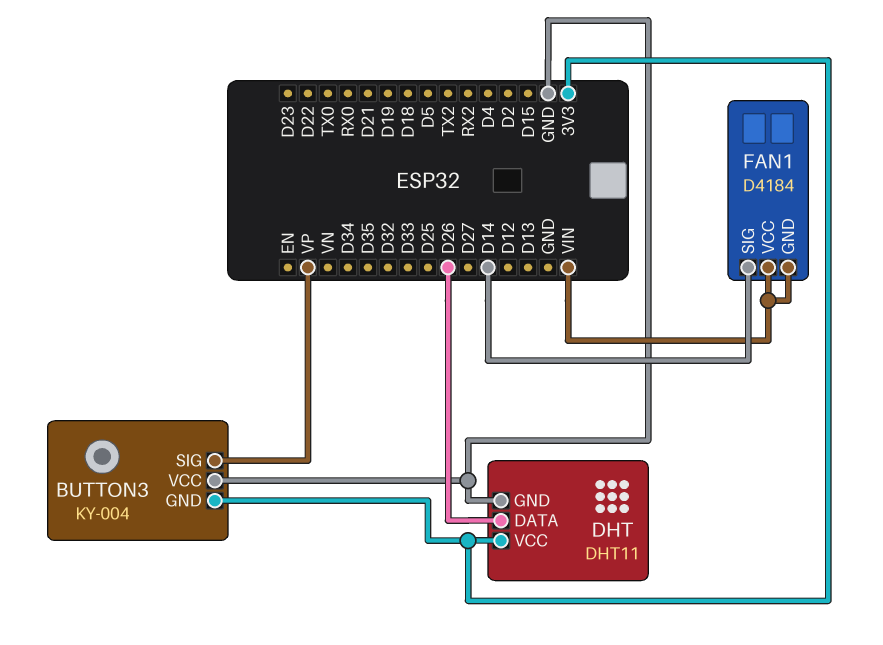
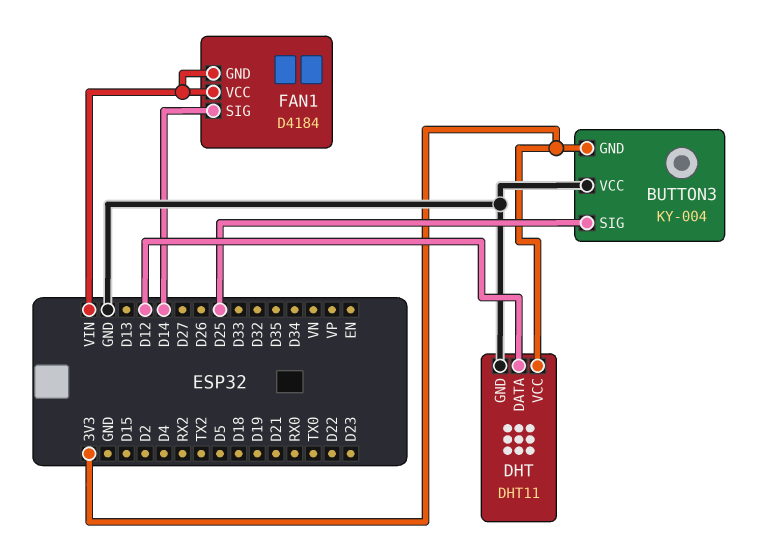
BUTTON3 pin SIG: VP -> D25
DHT pin DATA: D26 -> D12

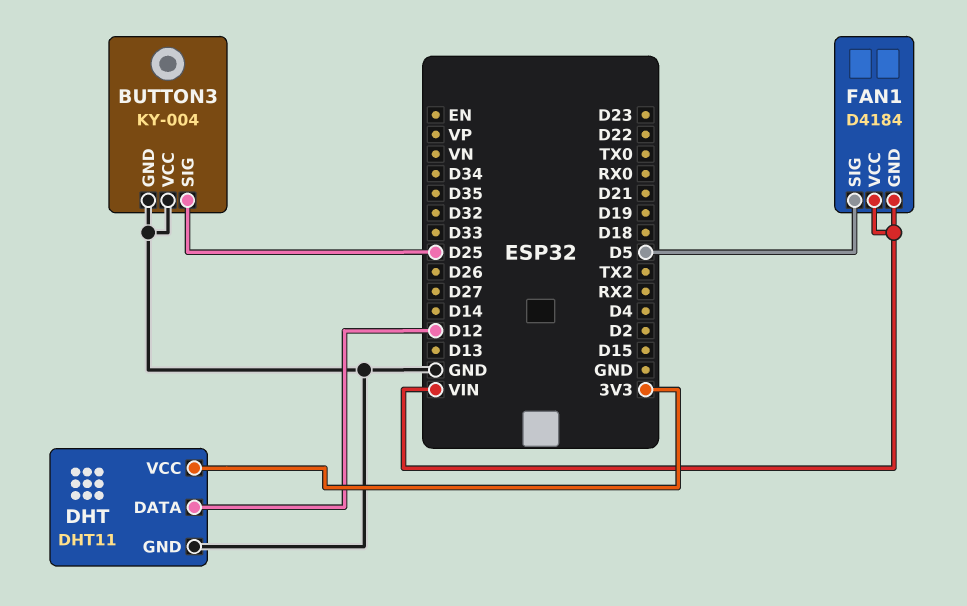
BUTTON3 pin GND: 3V3 -> GND
FAN1 pin SIG: D14 -> D5

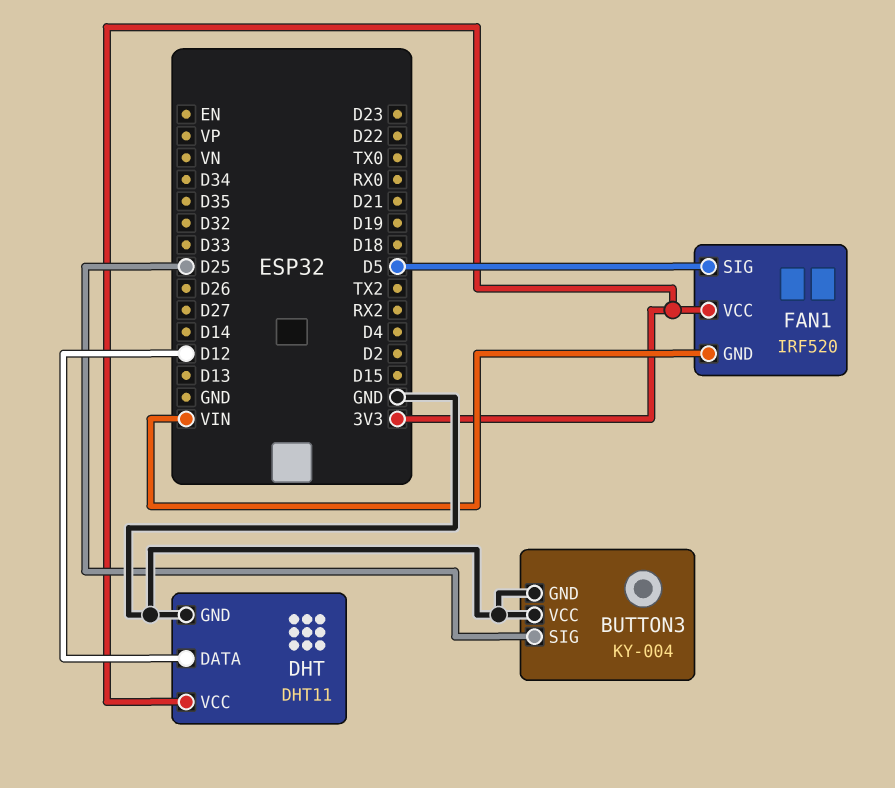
FAN1: D4184 -> IRF520
FAN1 pin VCC: VIN -> 3V3

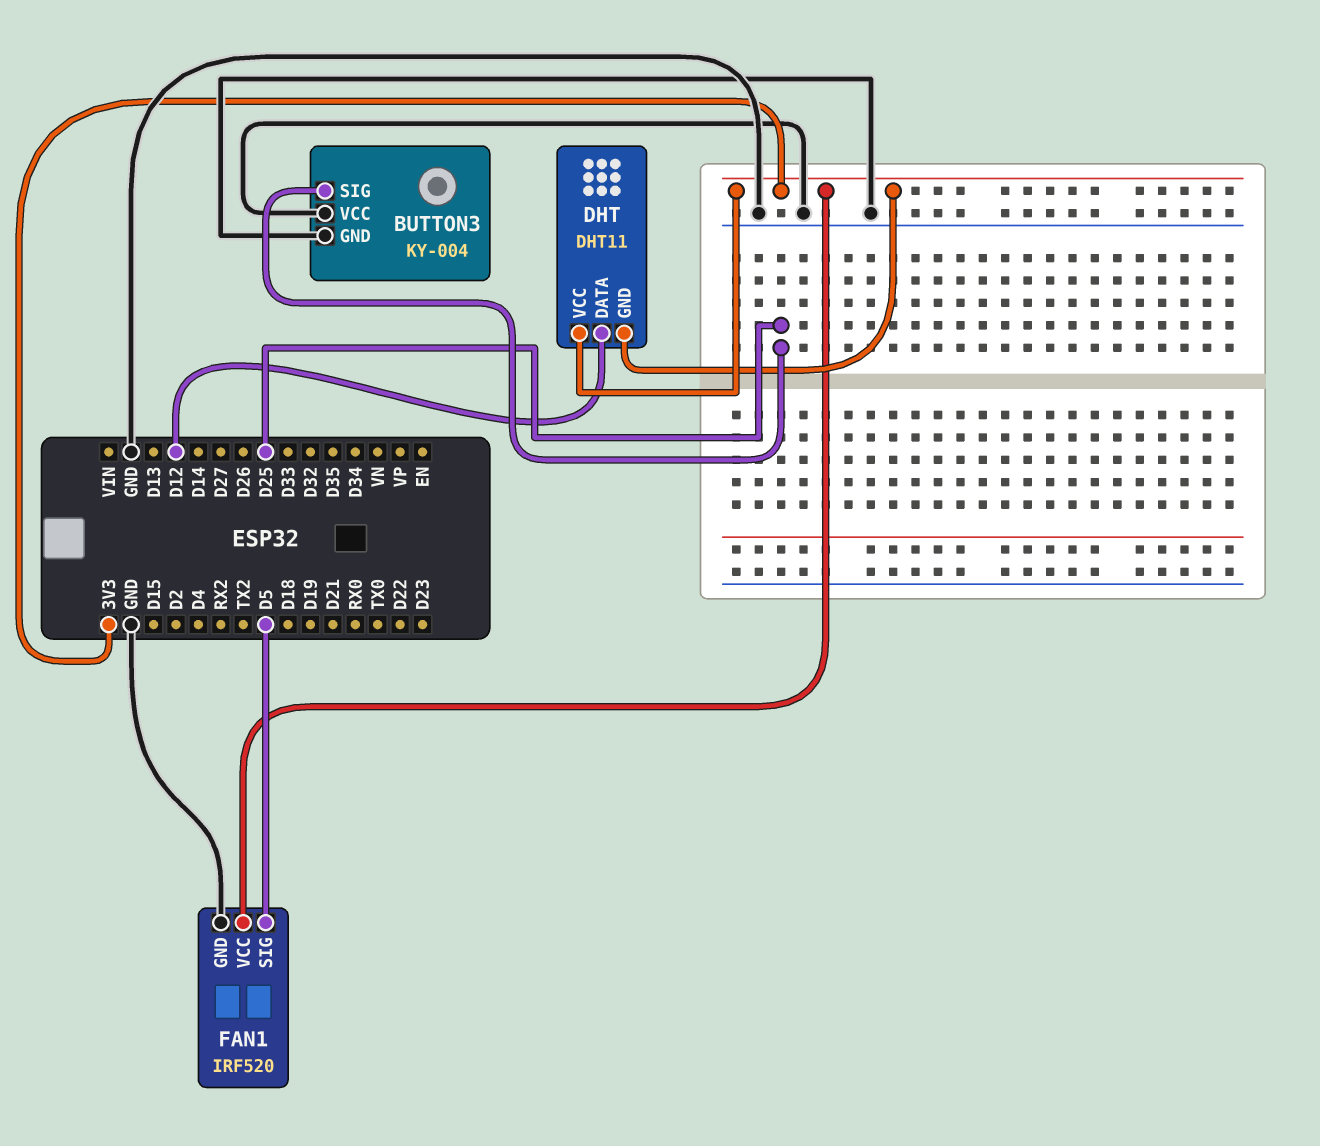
DHT pin GND: GND -> 3V3
FAN1 pin GND: VIN -> GND

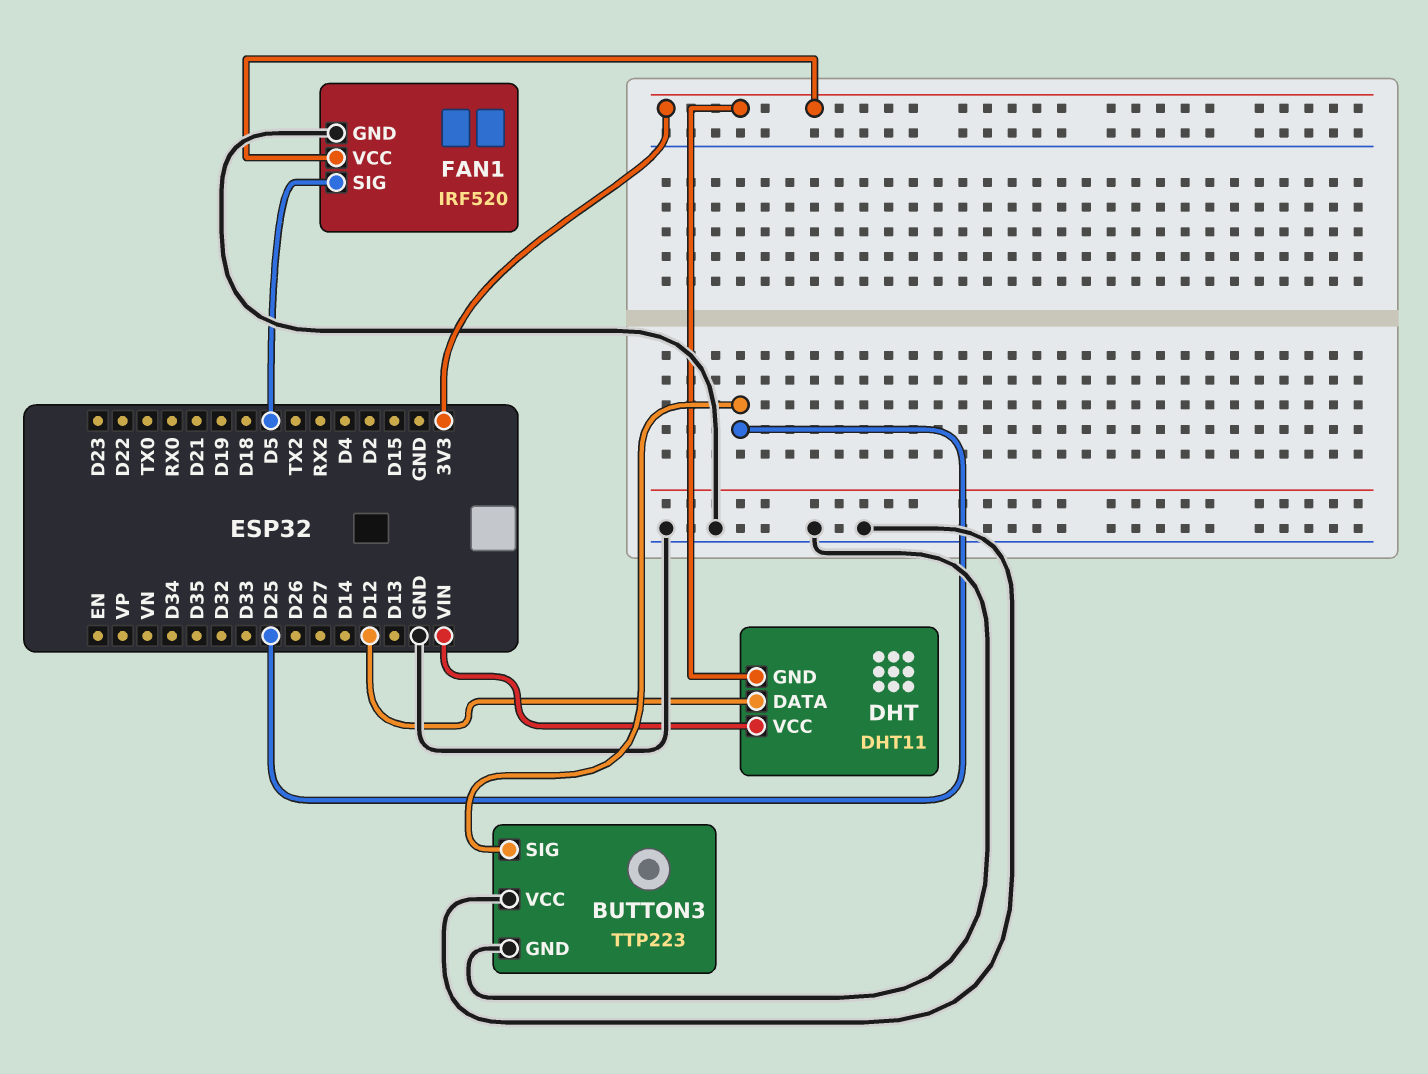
BUTTON3: KY-004 -> TTP223
DHT pin VCC: 3V3 -> VIN

